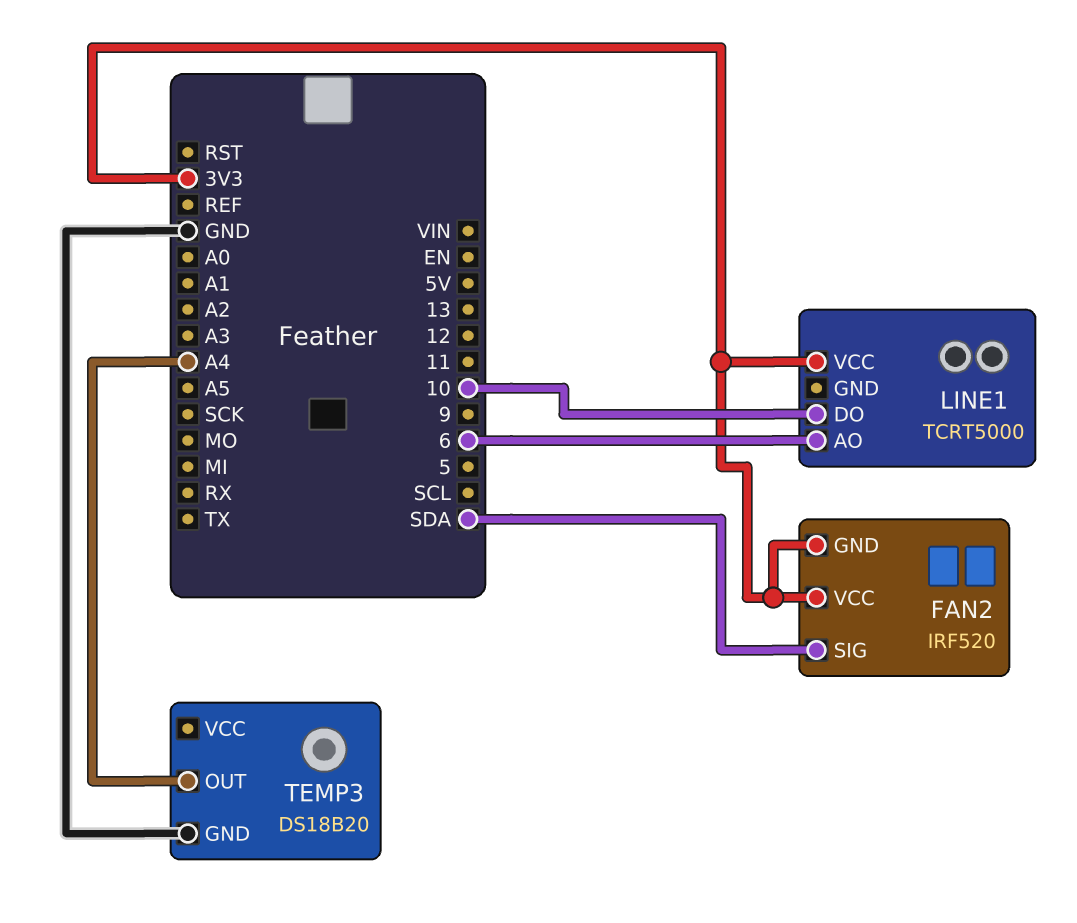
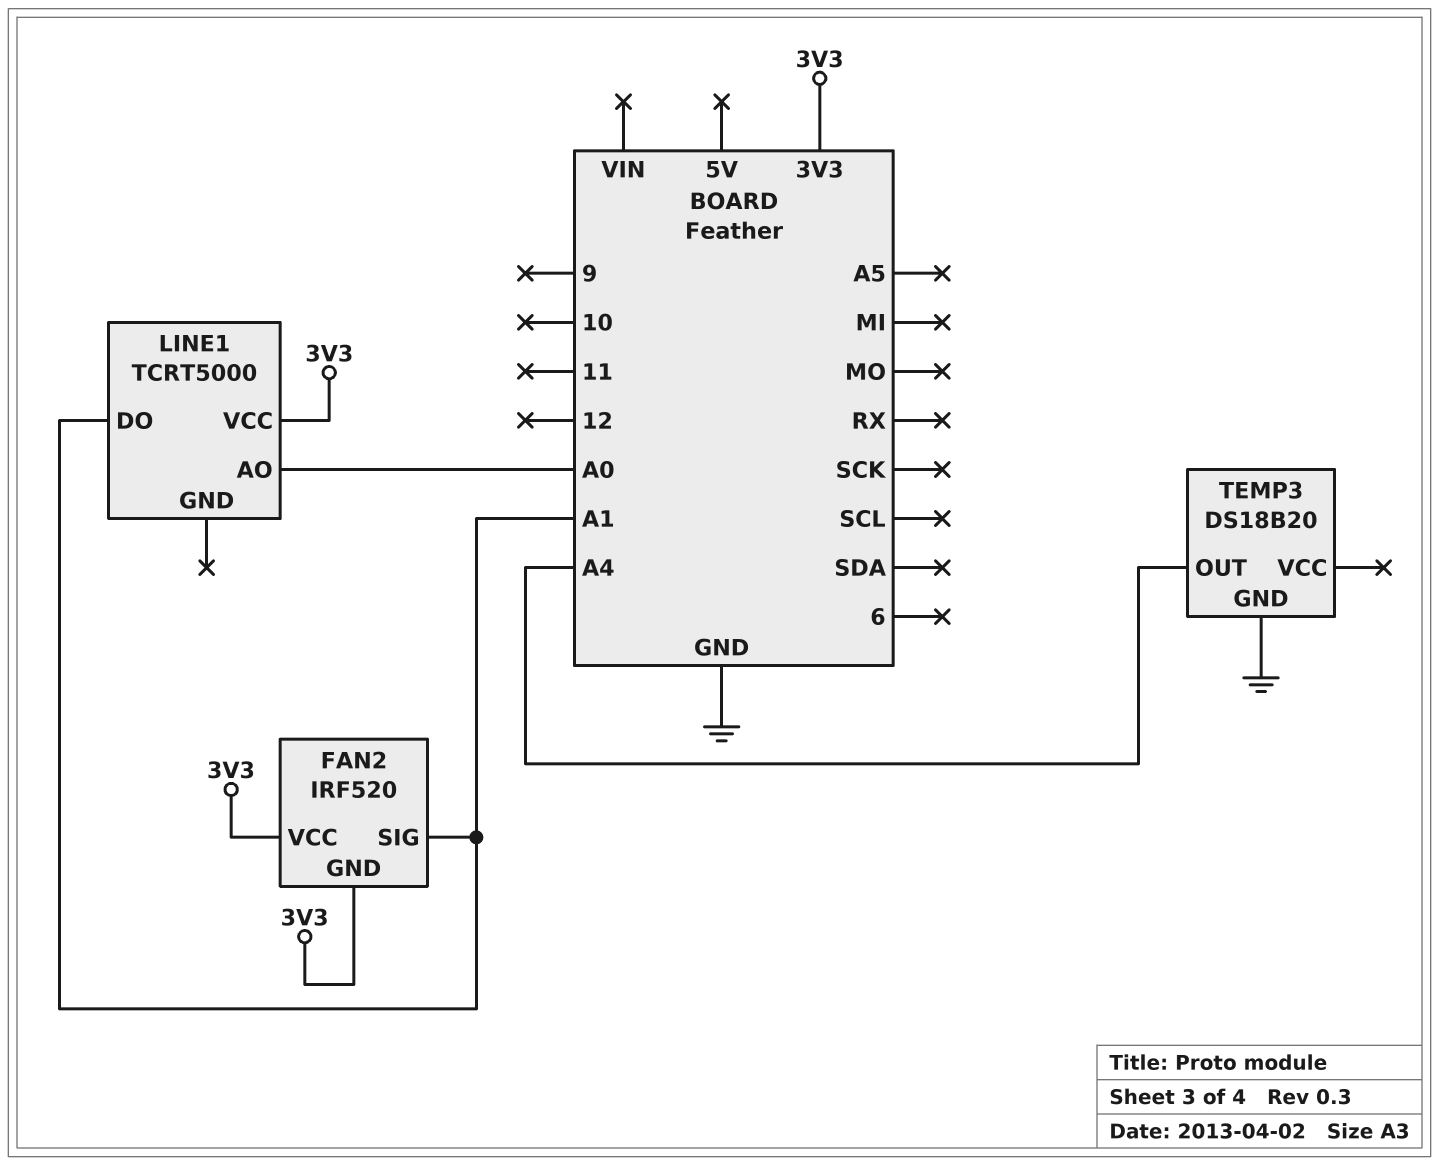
FAN2 pin SIG: SDA -> A1
LINE1 pin AO: 6 -> A0
LINE1 pin DO: 10 -> A1

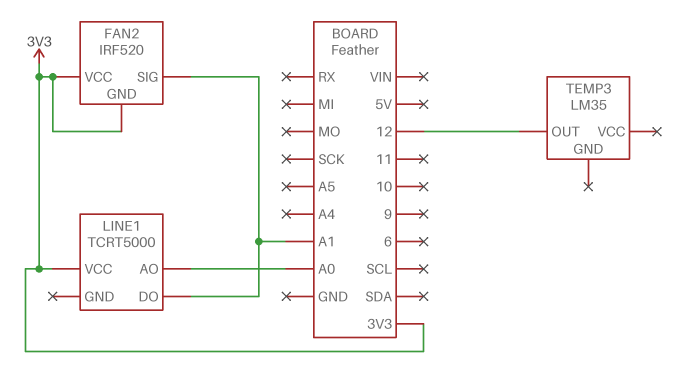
TEMP3: DS18B20 -> LM35
TEMP3 pin GND: GND -> none
TEMP3 pin OUT: A4 -> 12

